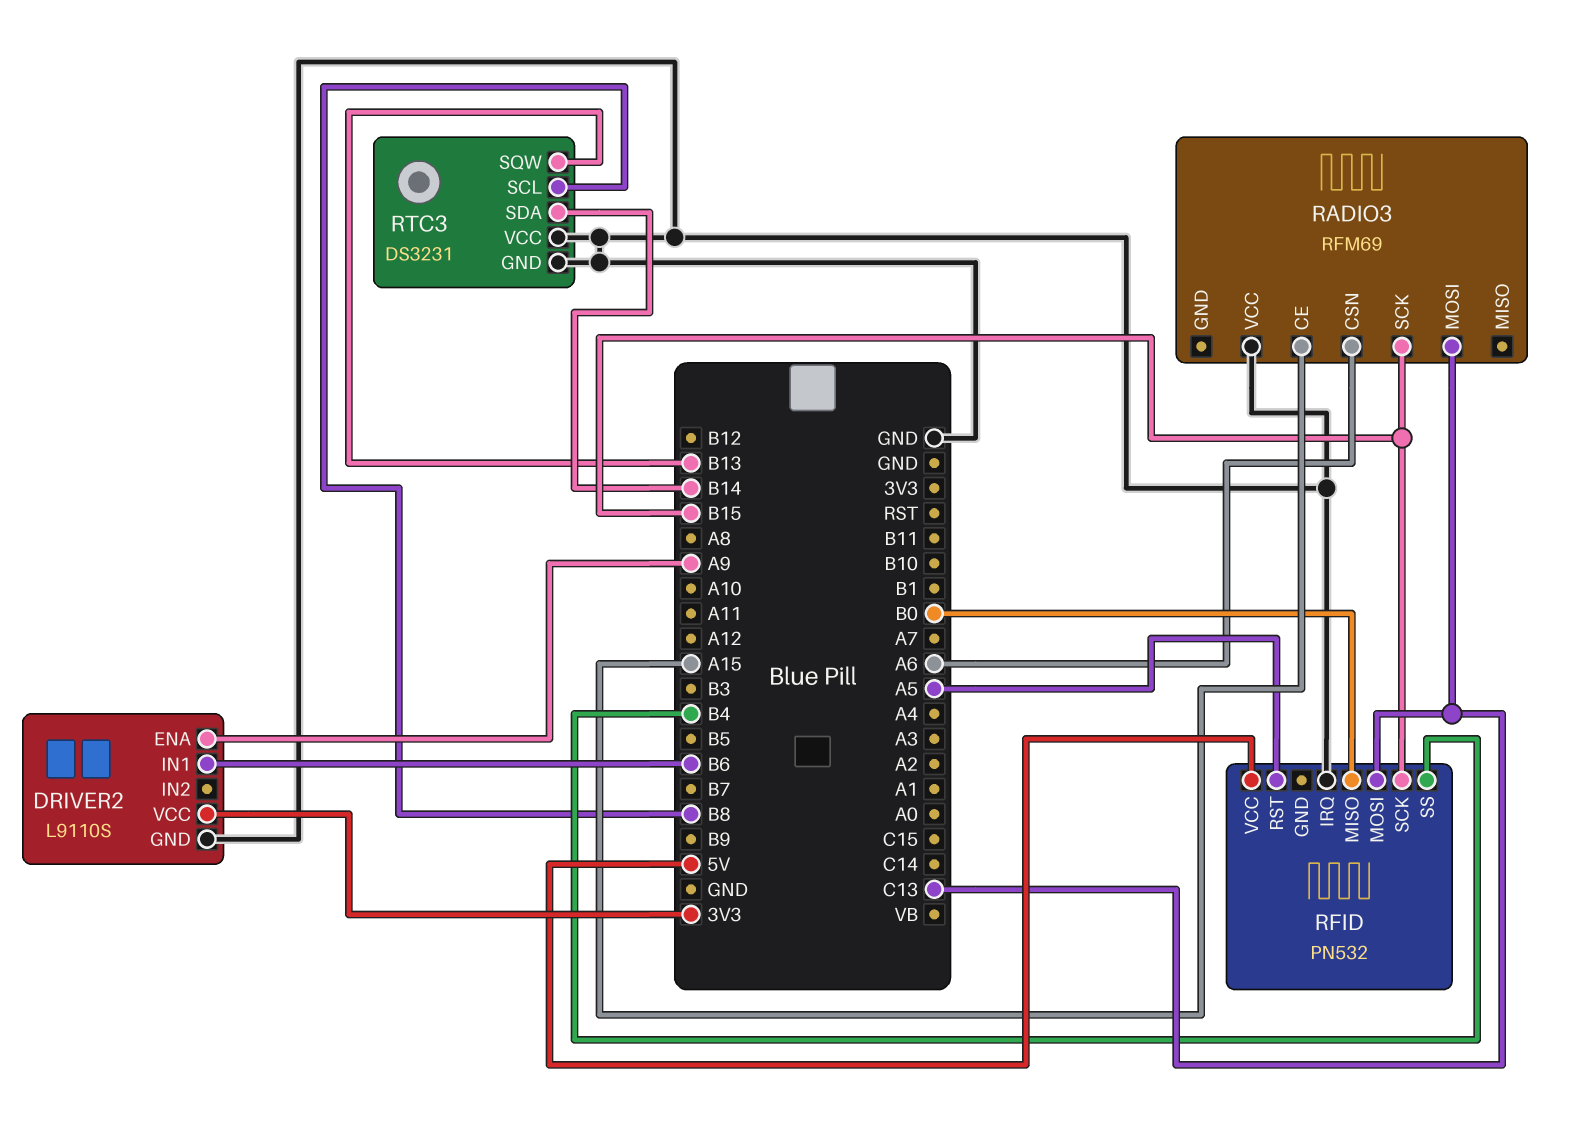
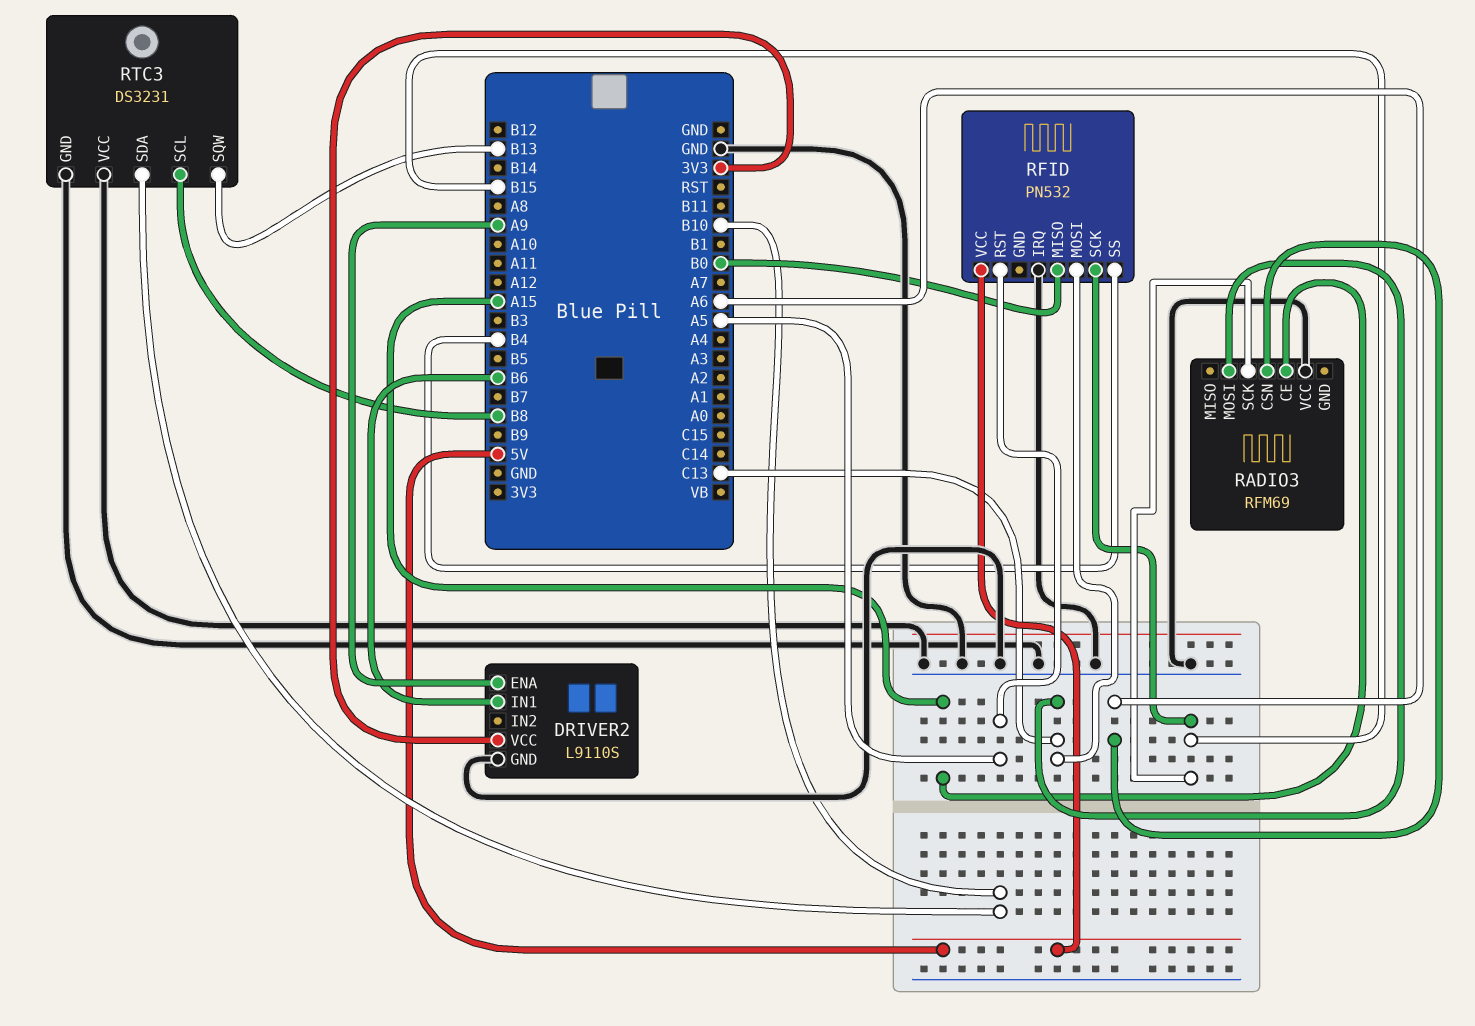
RTC3 pin SDA: B14 -> B10

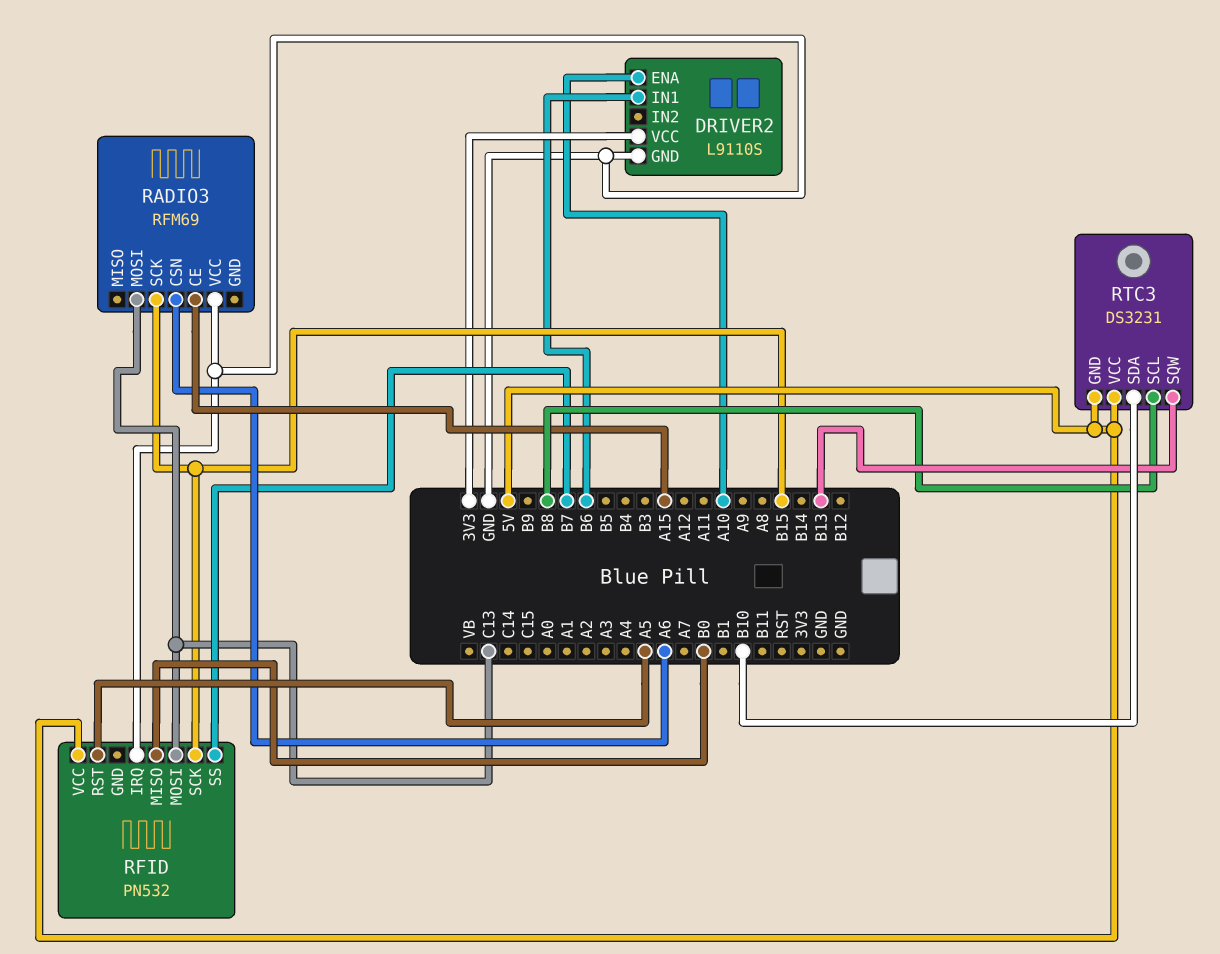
DRIVER2 pin ENA: A9 -> A10
RFID pin SS: B4 -> B7
RTC3 pin GND: GND -> 5V
RTC3 pin VCC: GND -> 5V

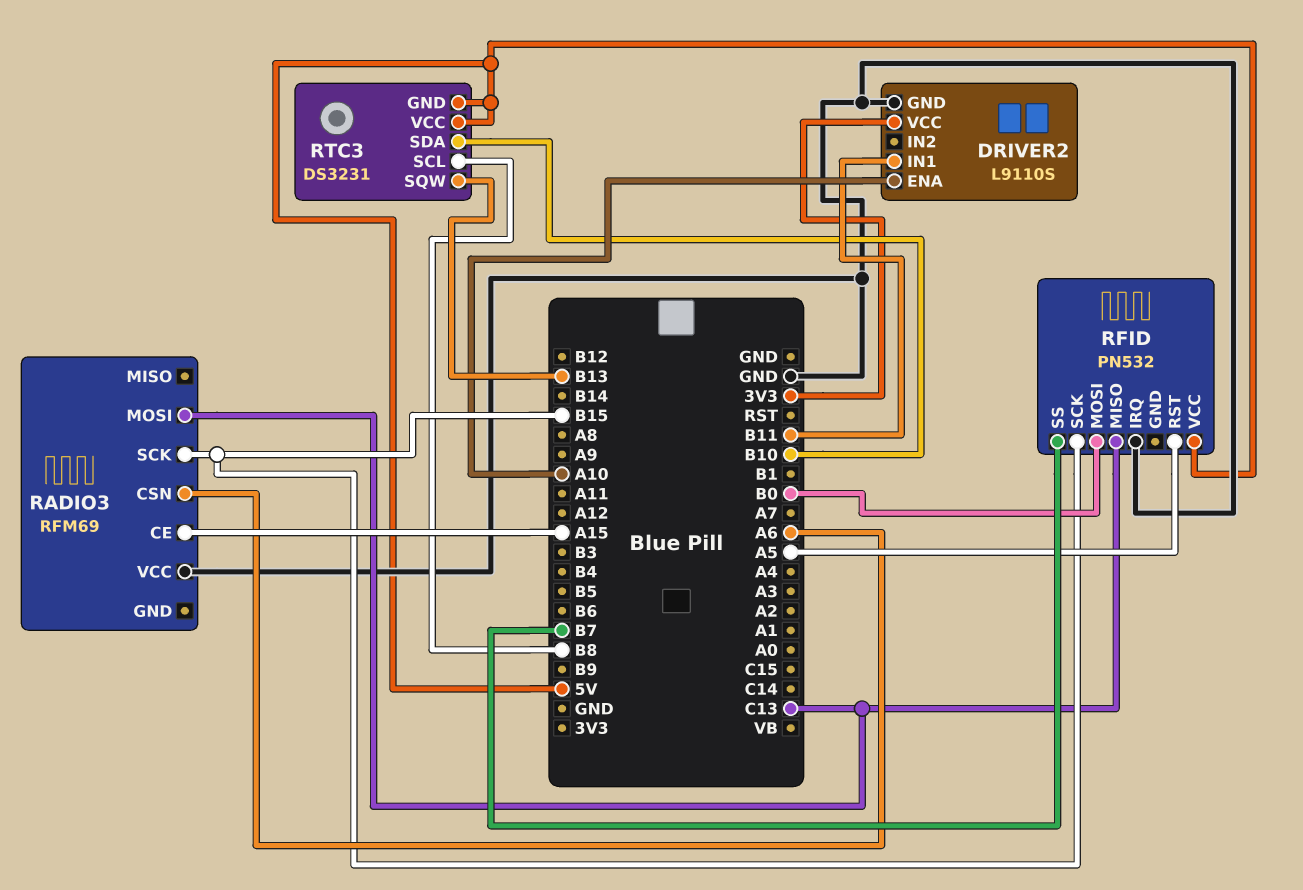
DRIVER2 pin IN1: B6 -> B11
RFID pin MISO: B0 -> C13
RFID pin MOSI: C13 -> B0

